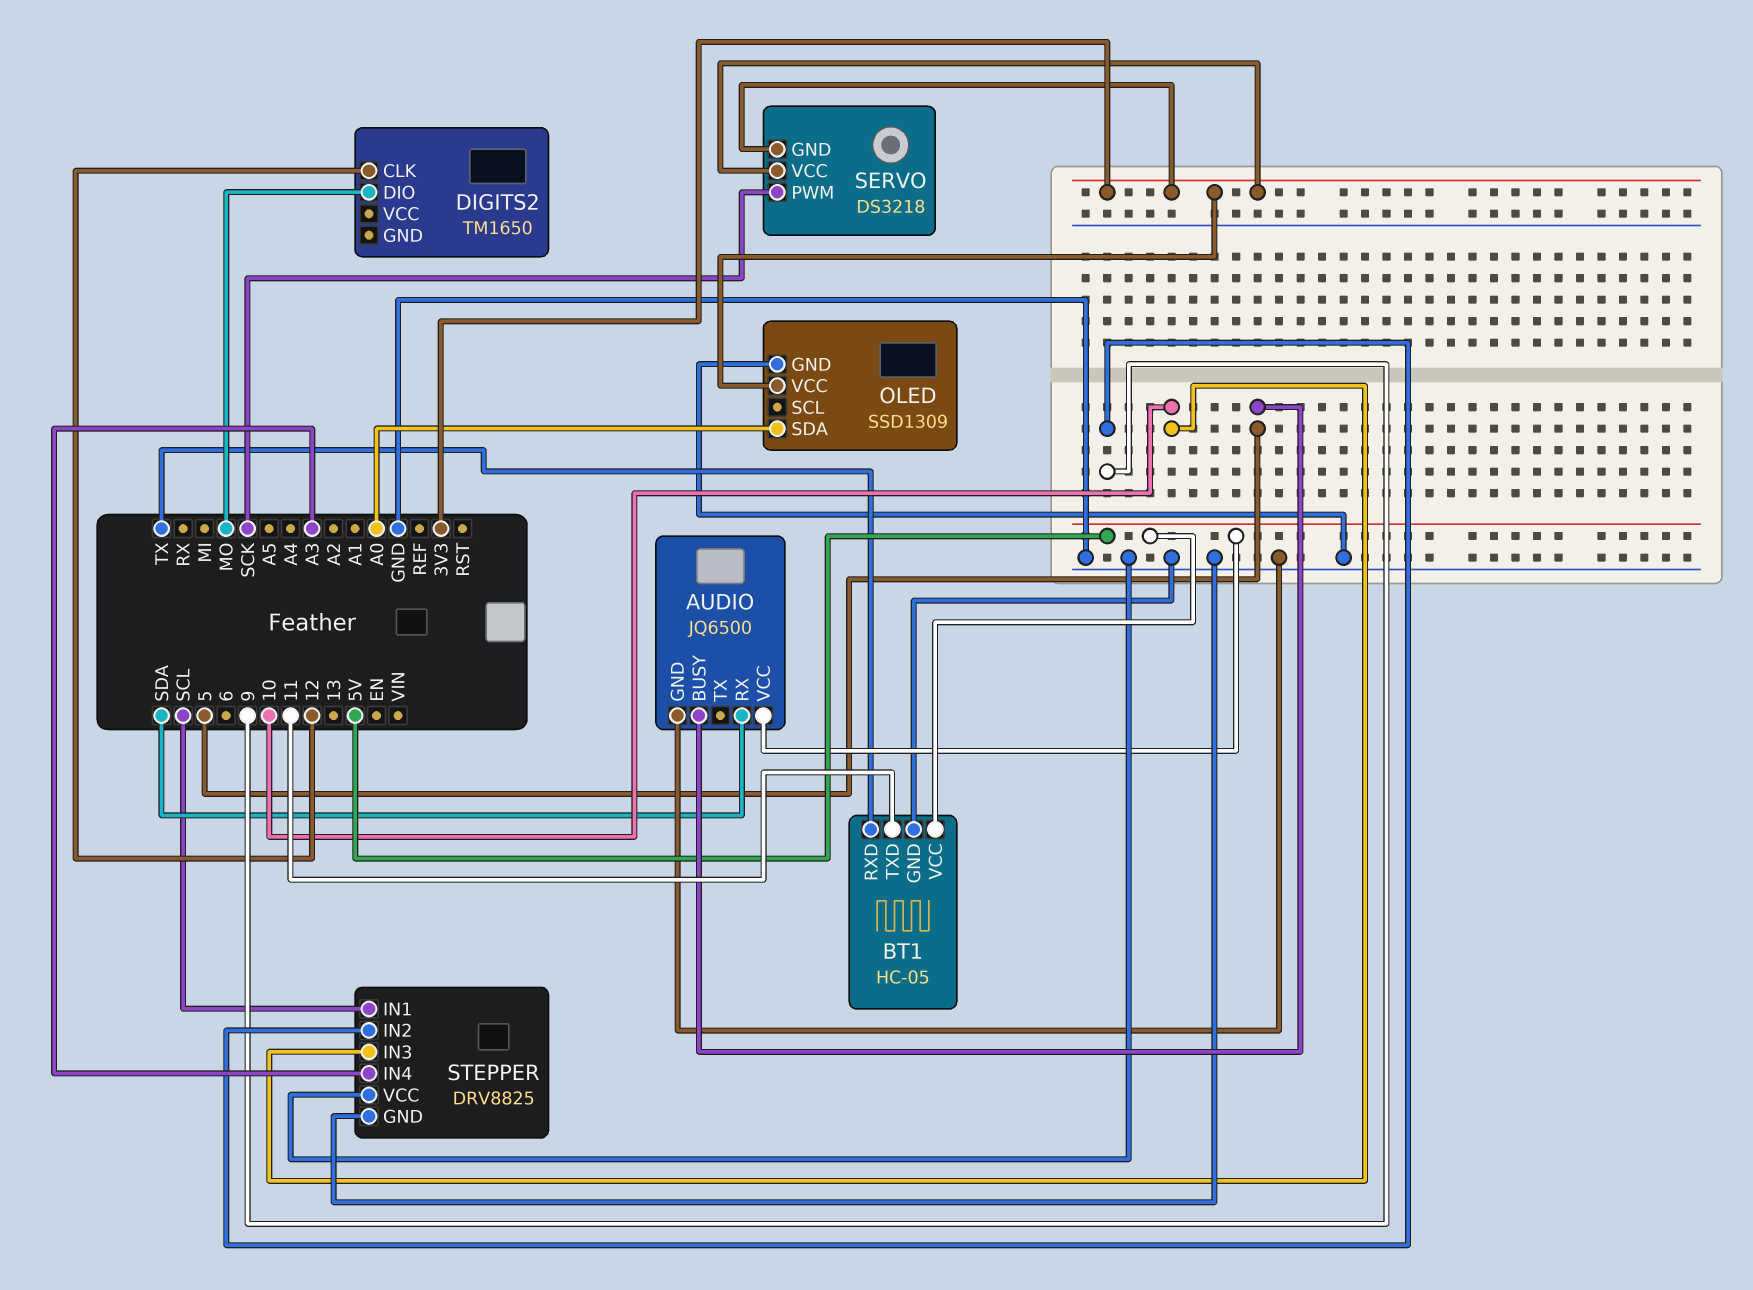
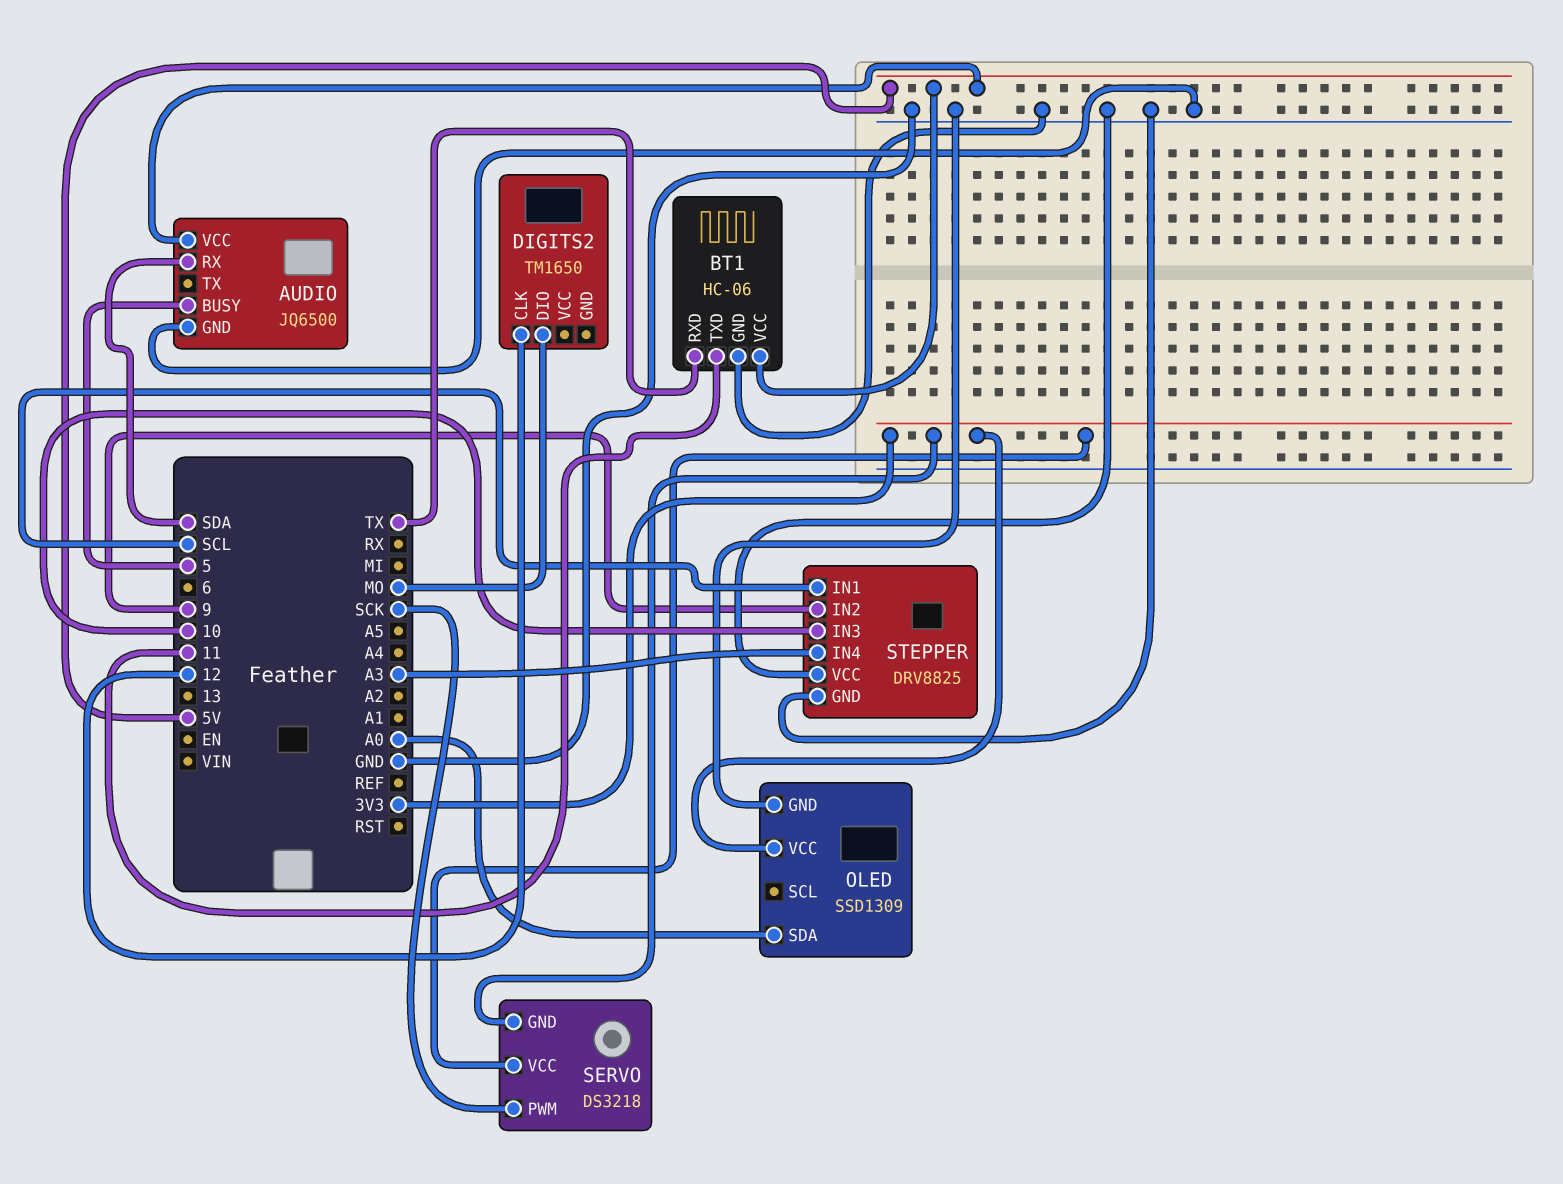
BT1: HC-05 -> HC-06

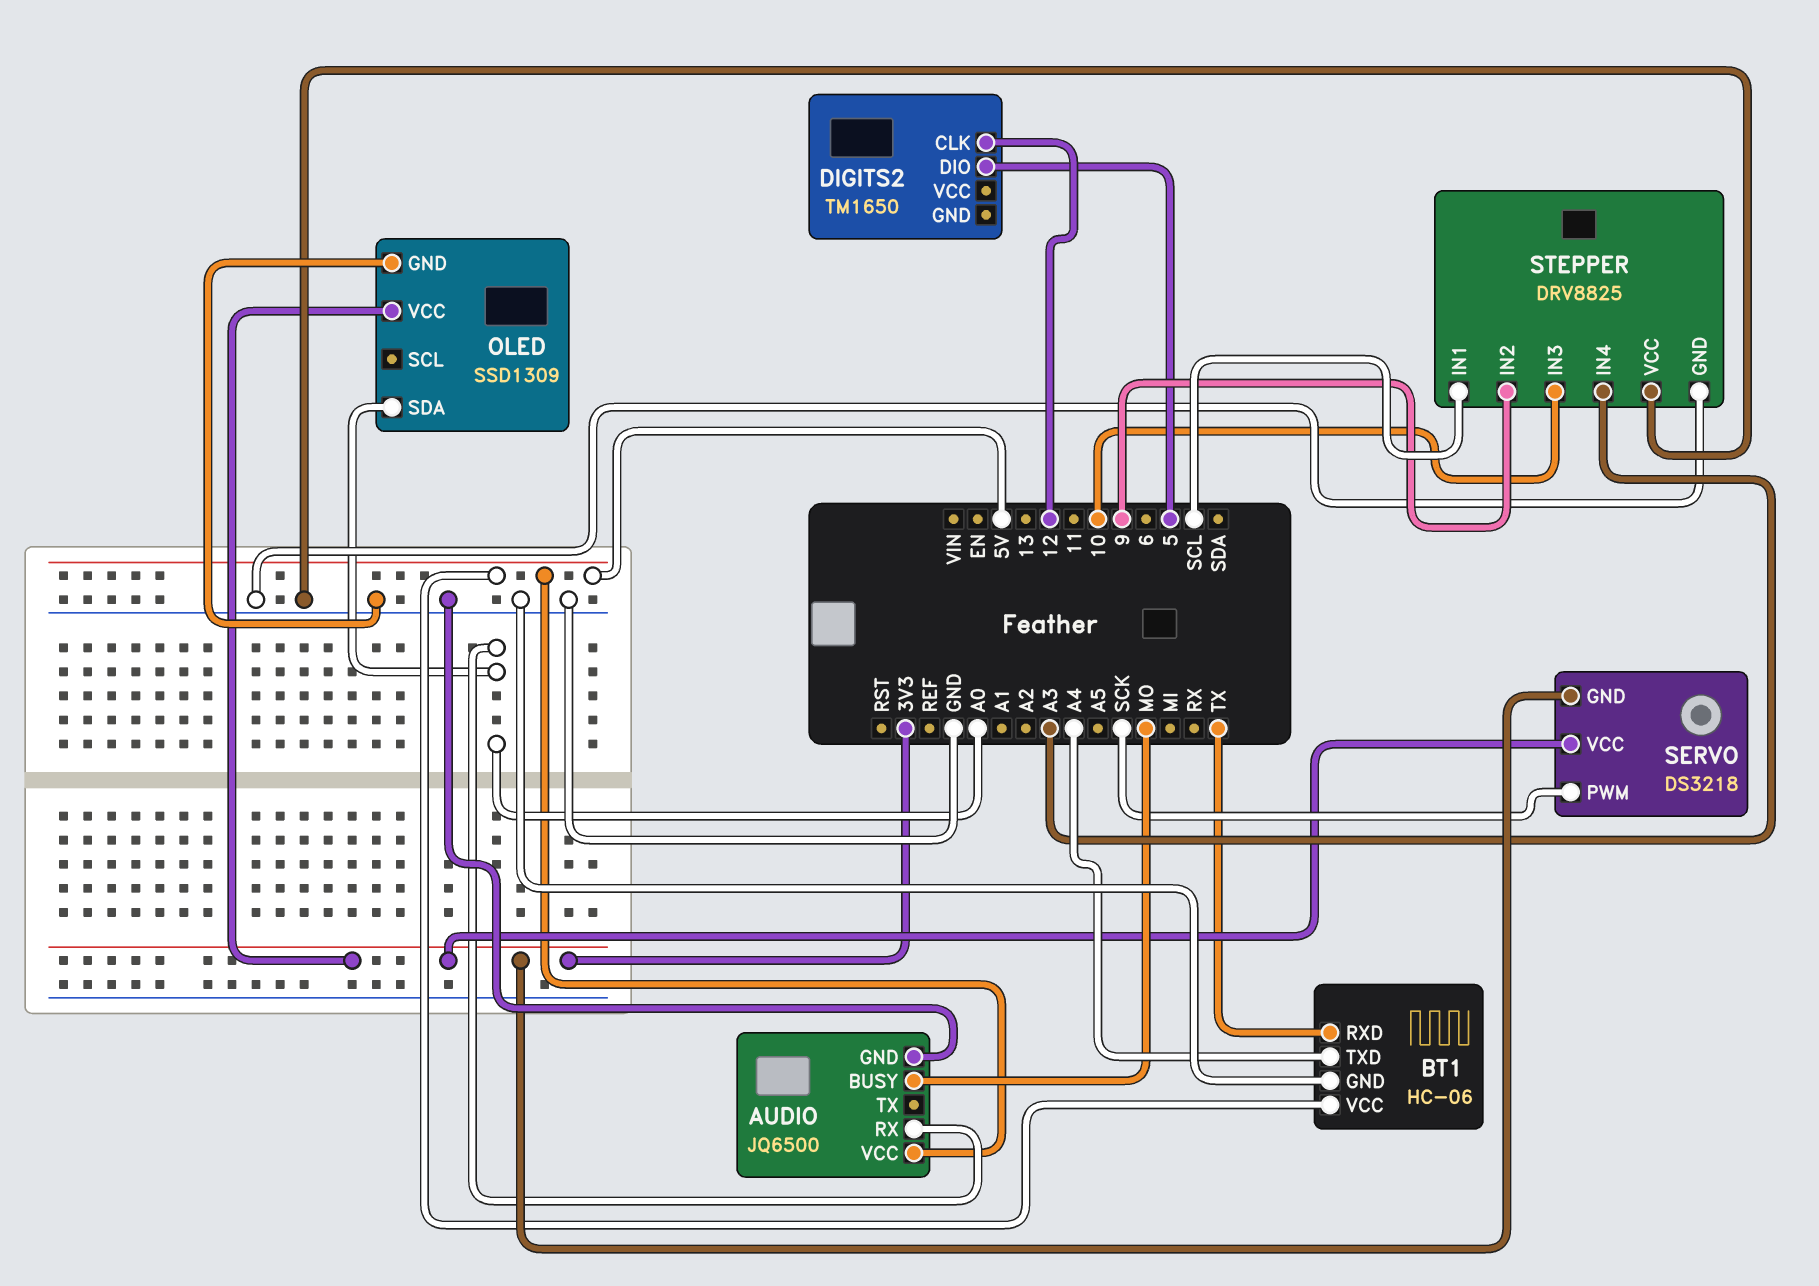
AUDIO pin BUSY: 5 -> MO
AUDIO pin RX: SDA -> A0
BT1 pin TXD: 11 -> A4
DIGITS2 pin DIO: MO -> 5

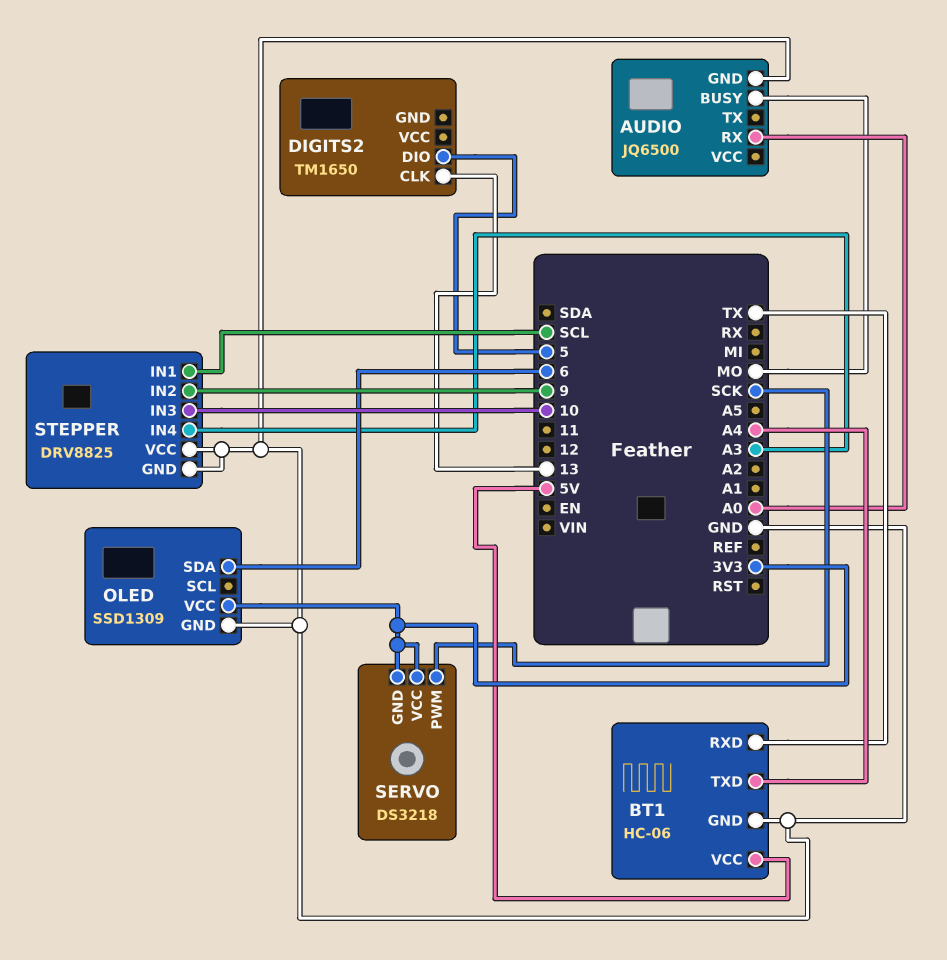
AUDIO pin VCC: 5V -> none
DIGITS2 pin CLK: 12 -> 13
OLED pin SDA: A0 -> 6

